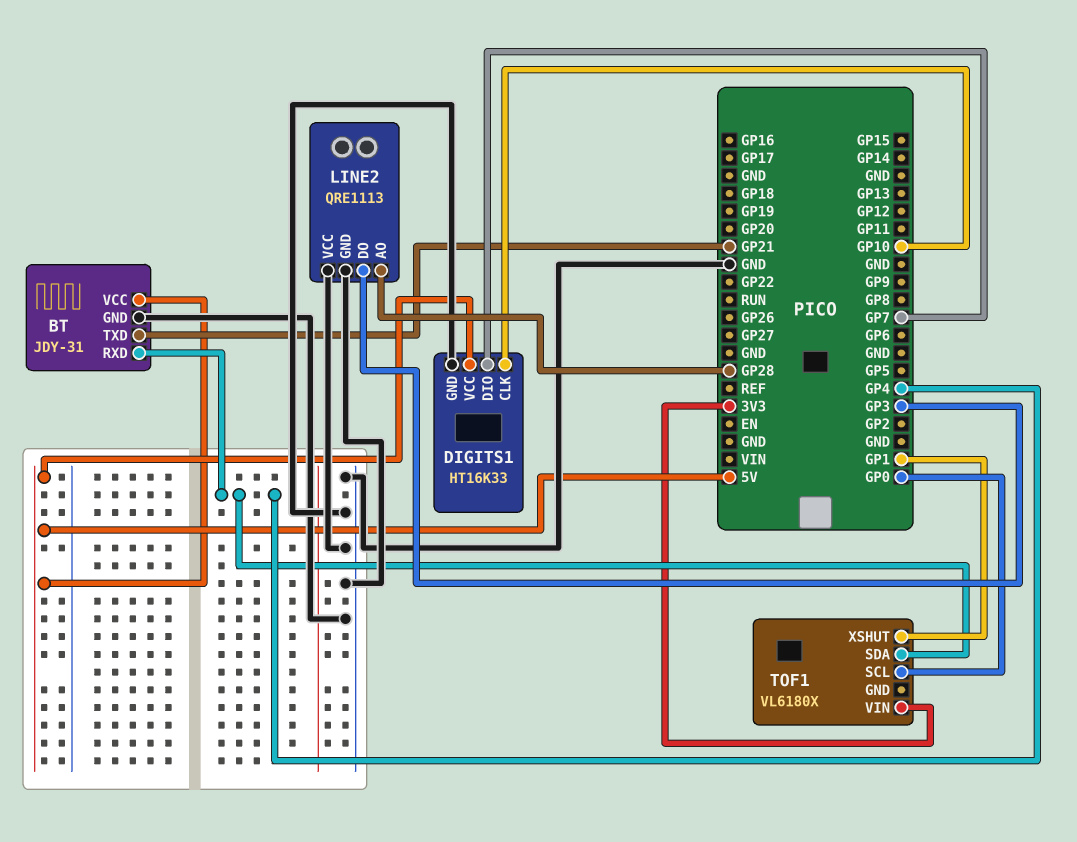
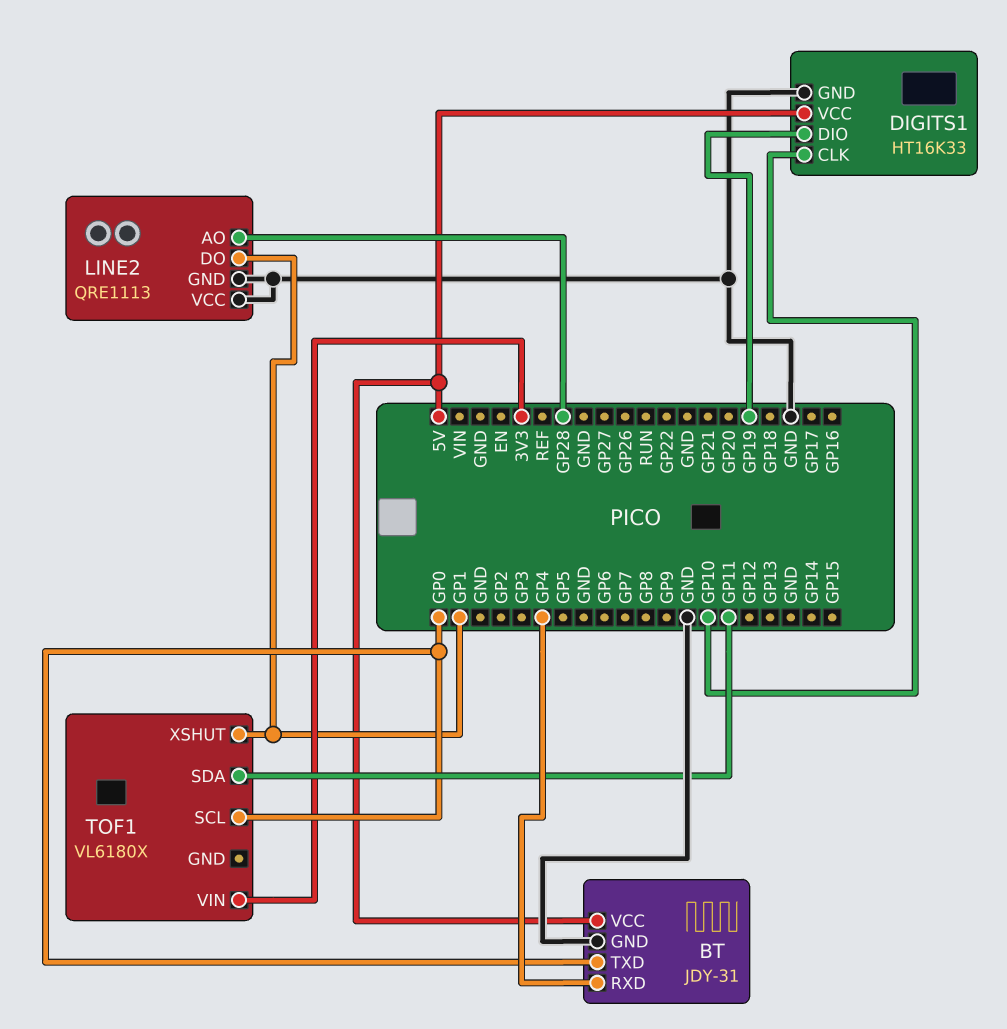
BT pin TXD: GP21 -> GP0
DIGITS1 pin DIO: GP7 -> GP19
LINE2 pin DO: GP3 -> GP1
TOF1 pin SDA: GP4 -> GP11

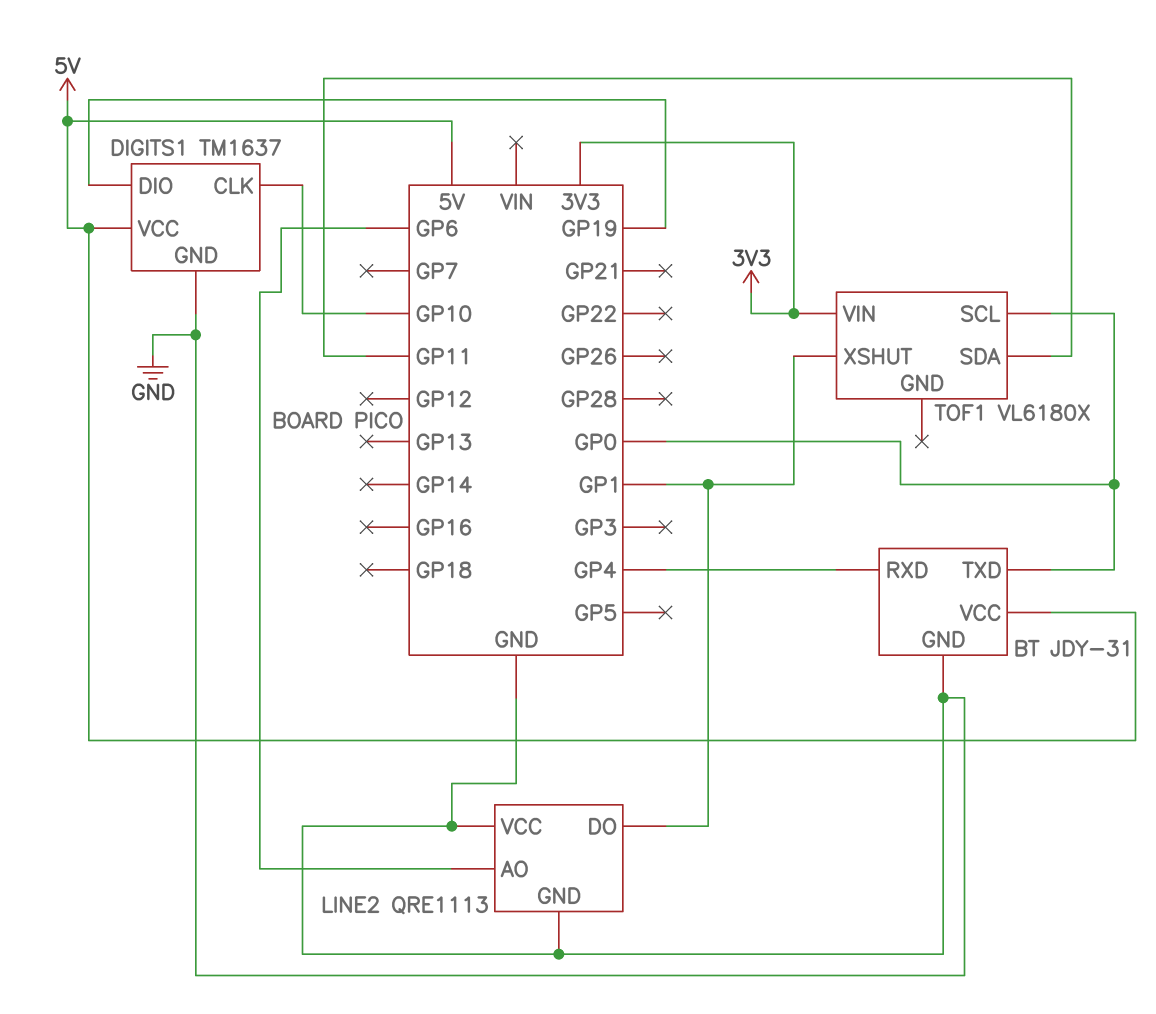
DIGITS1: HT16K33 -> TM1637
LINE2 pin AO: GP28 -> GP6

